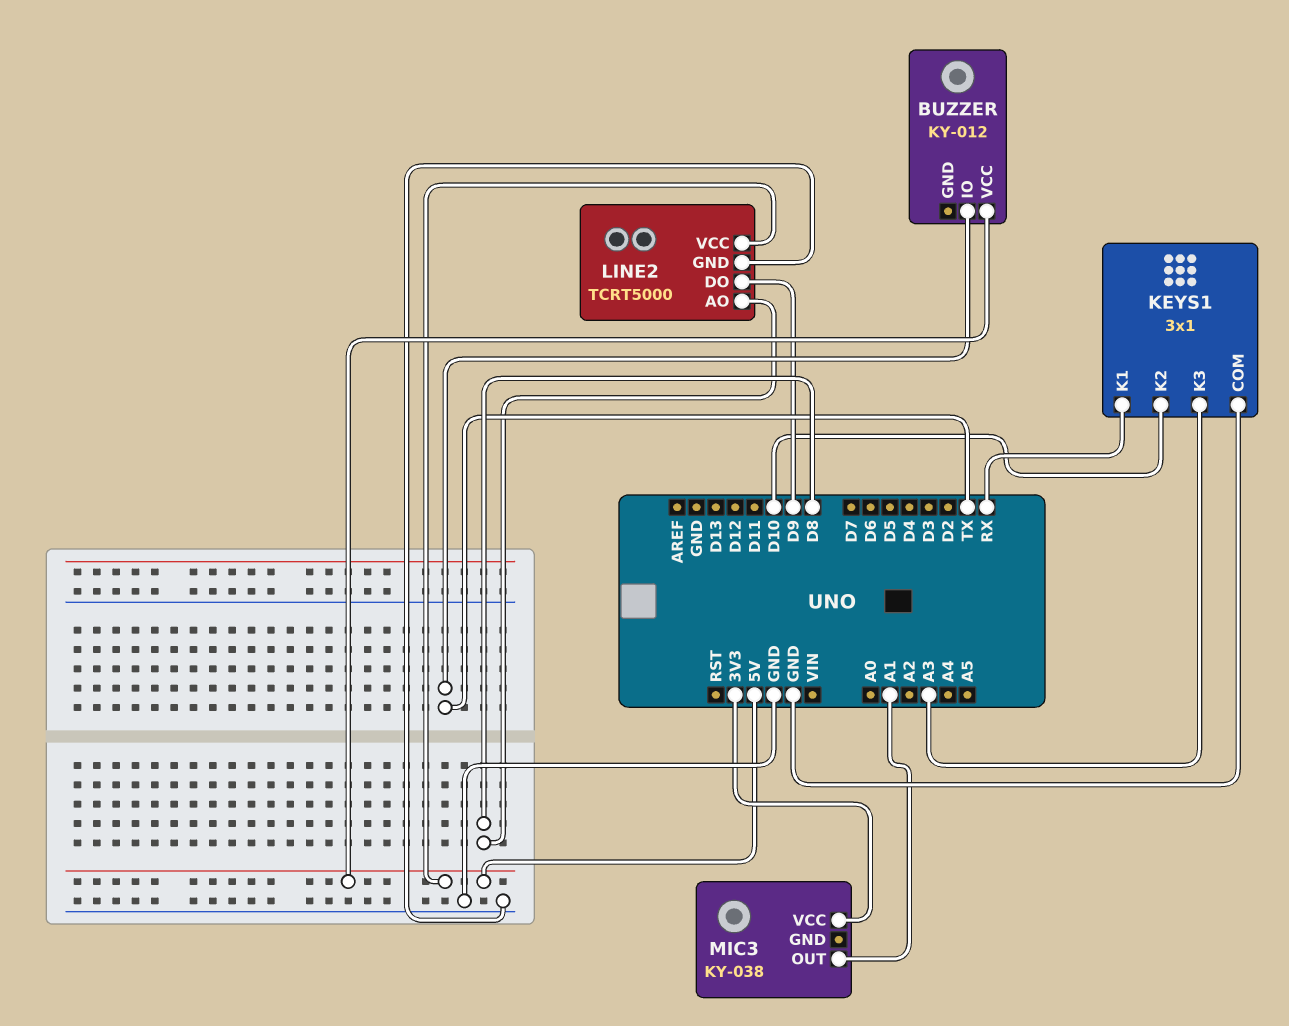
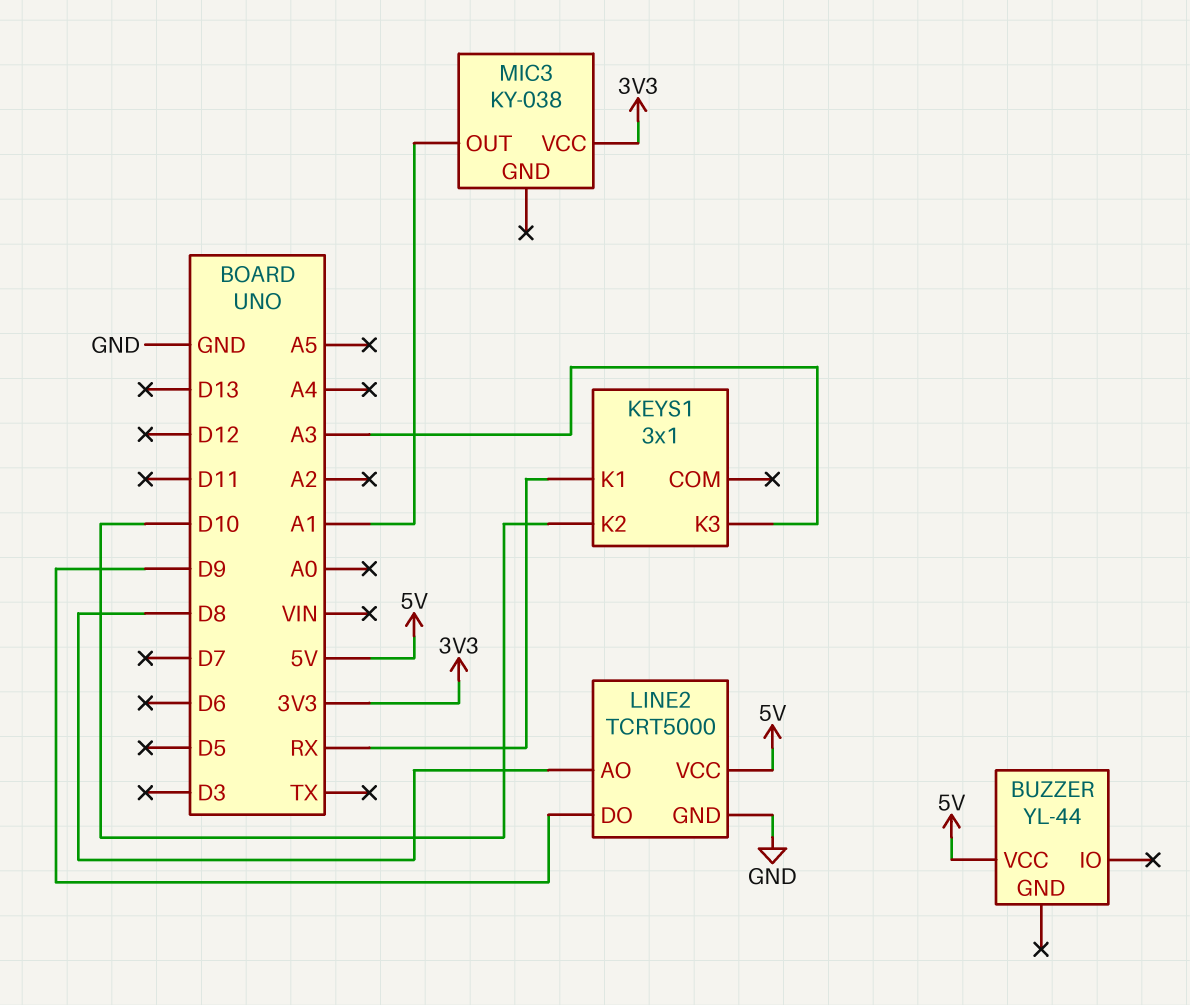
BUZZER: KY-012 -> YL-44
BUZZER pin IO: TX -> none
KEYS1 pin COM: GND -> none

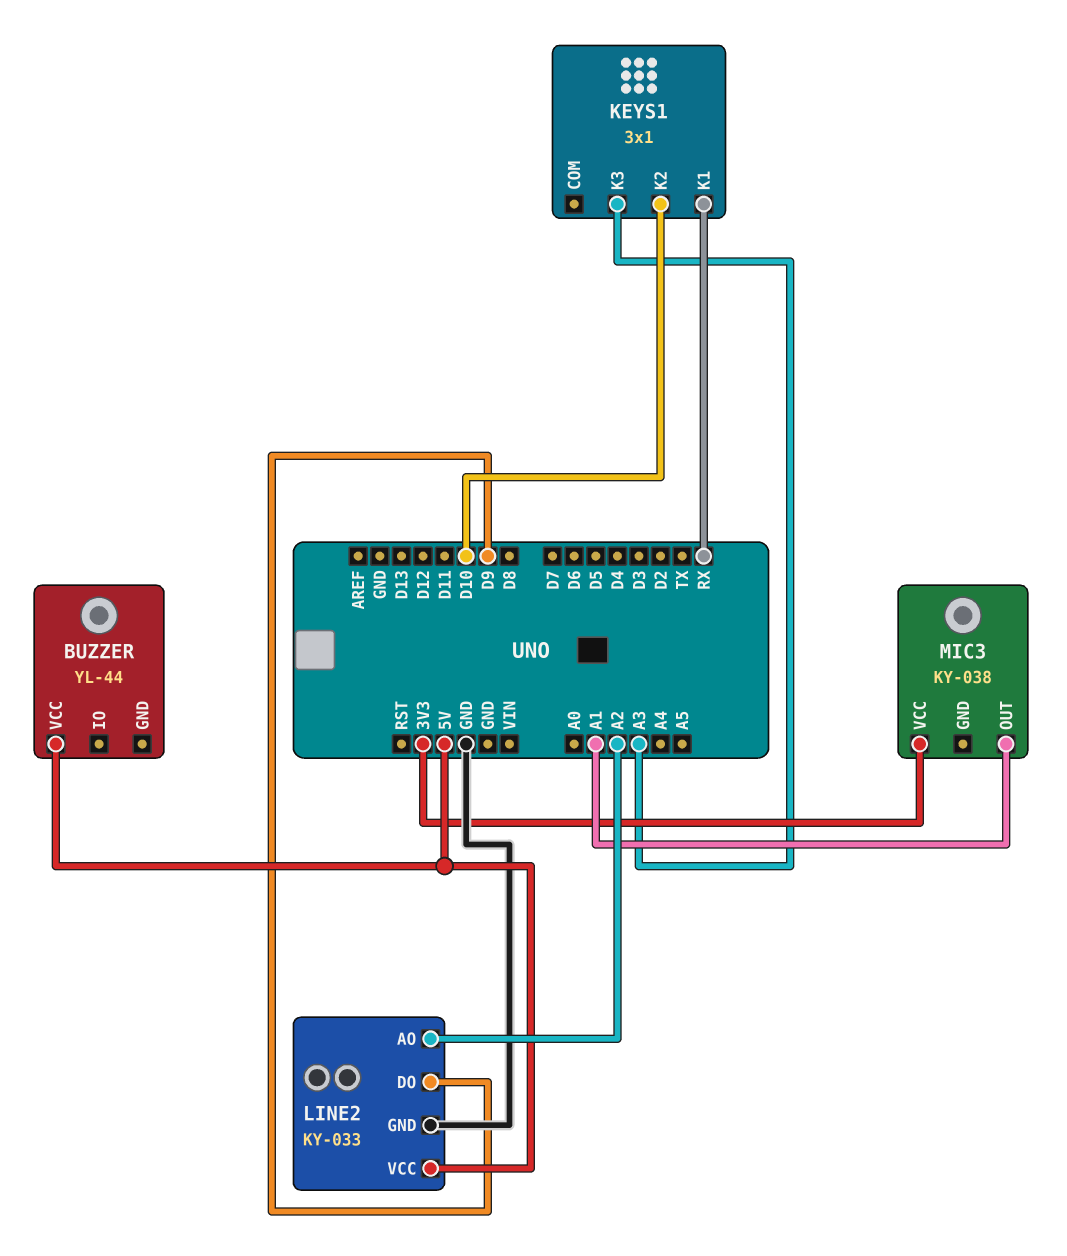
LINE2: TCRT5000 -> KY-033
LINE2 pin AO: D8 -> A2

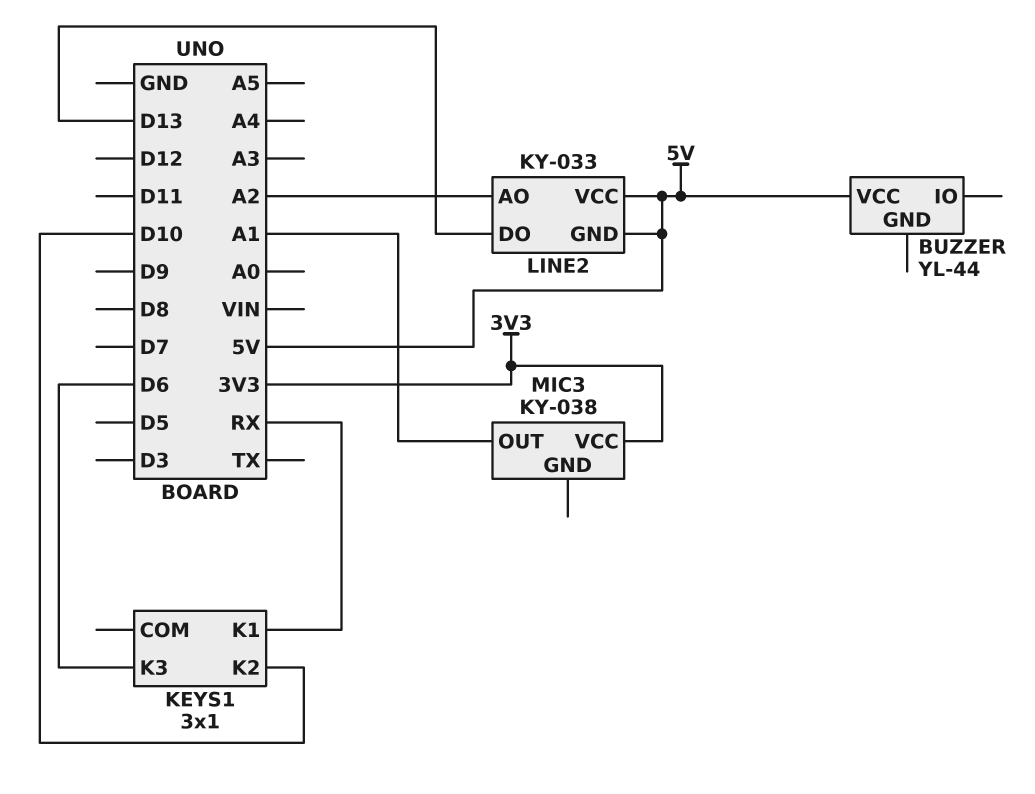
KEYS1 pin K3: A3 -> D6
LINE2 pin DO: D9 -> D13
LINE2 pin GND: GND -> 5V

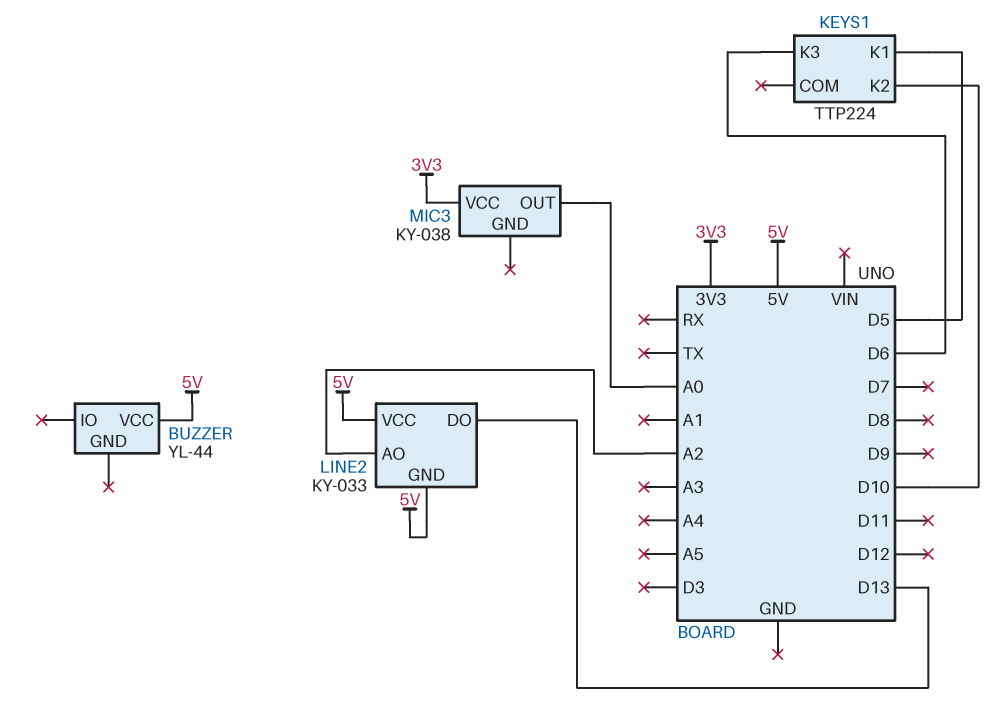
KEYS1: 3x1 -> TTP224
KEYS1 pin K1: RX -> D5
MIC3 pin OUT: A1 -> A0

